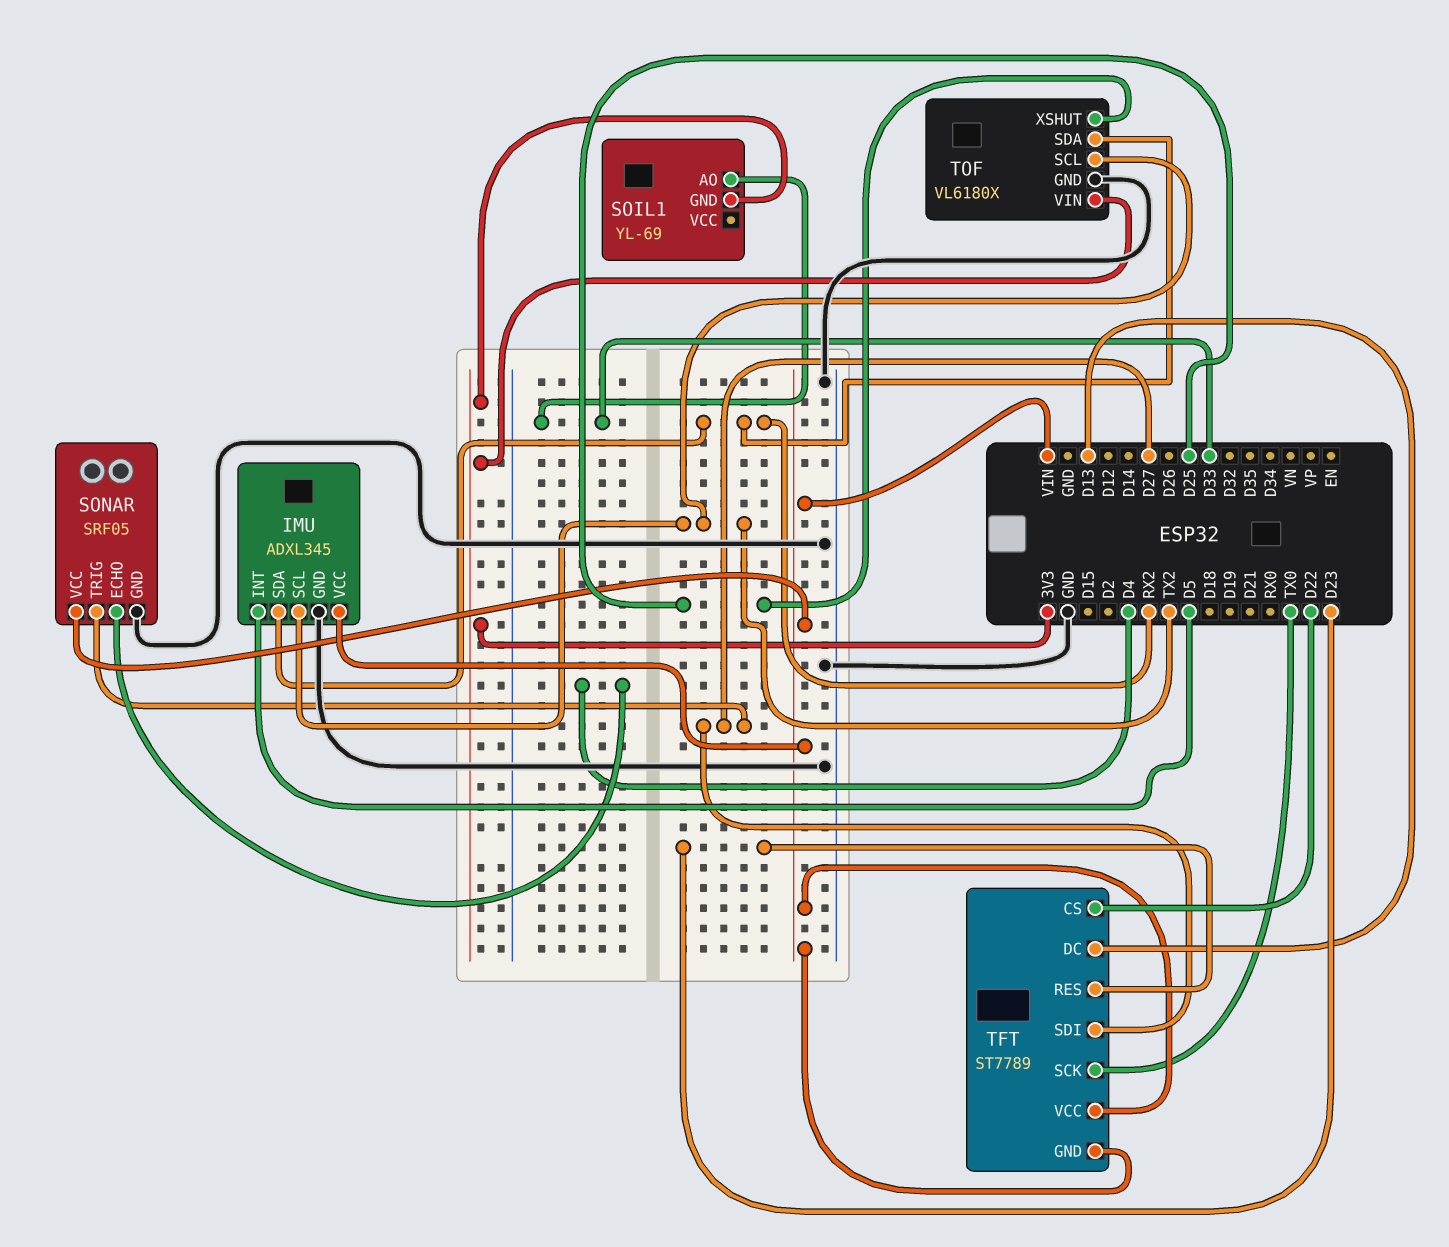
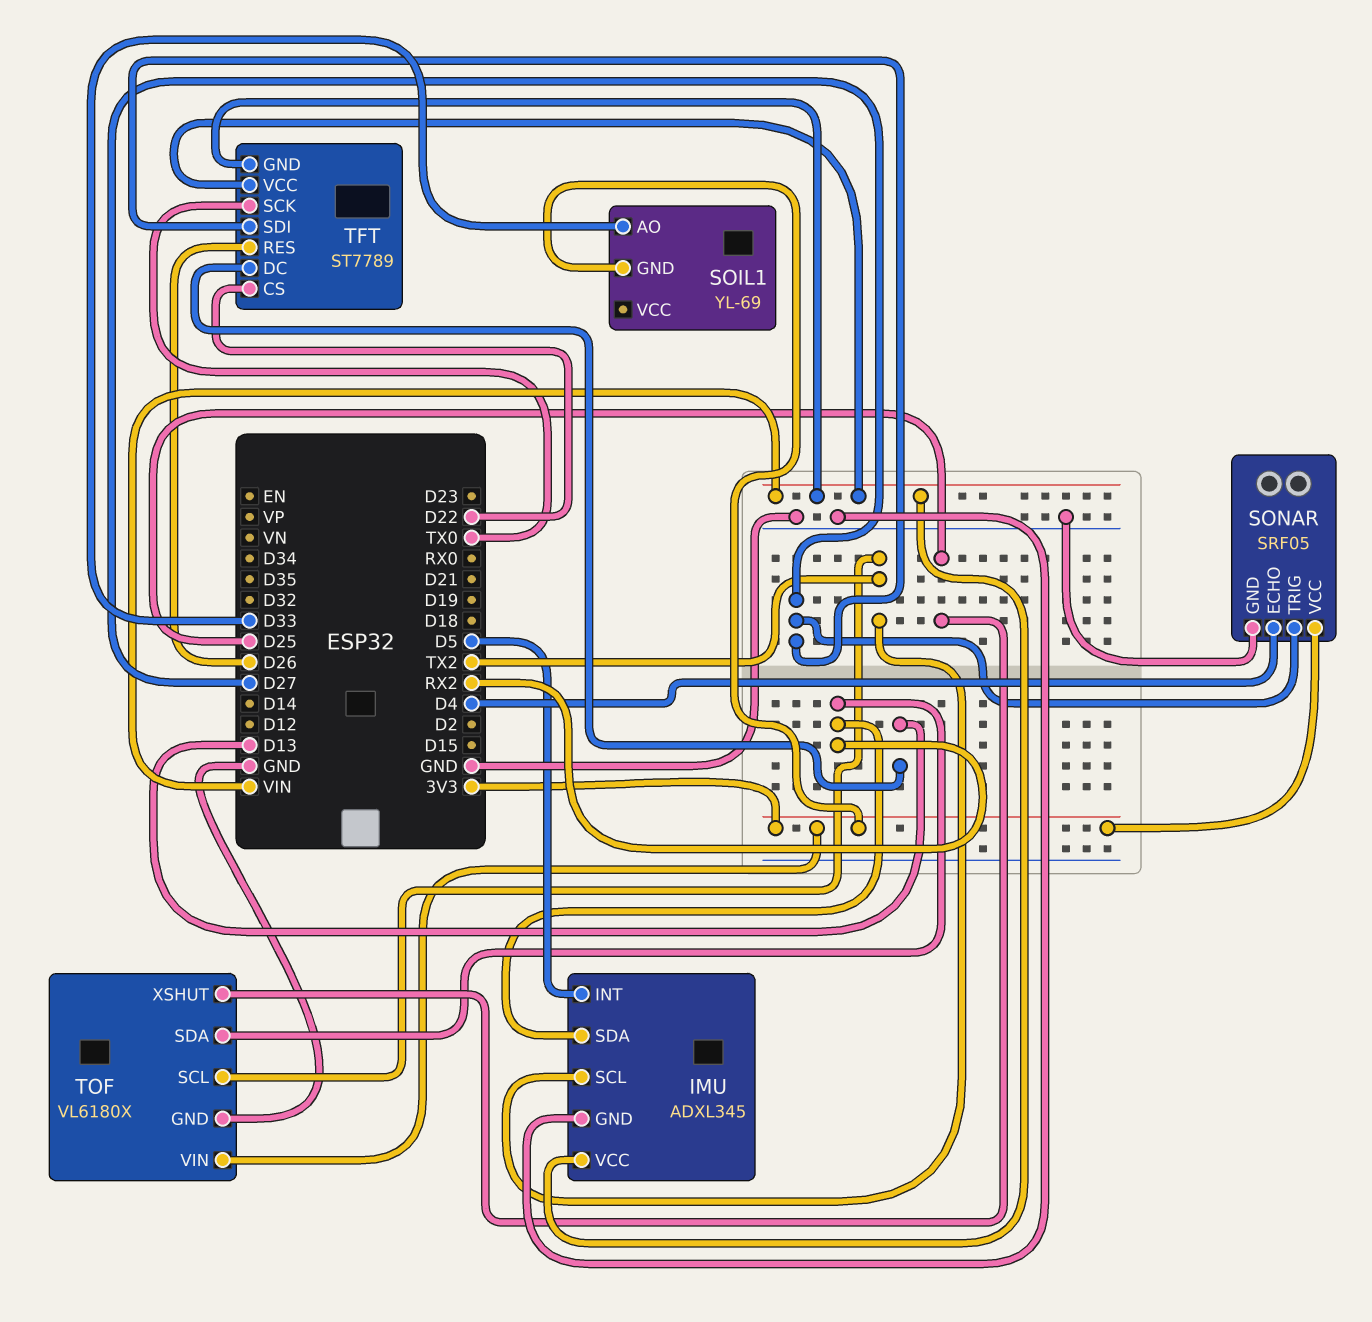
SONAR pin VCC: VIN -> 3V3
TFT pin RES: D23 -> D26

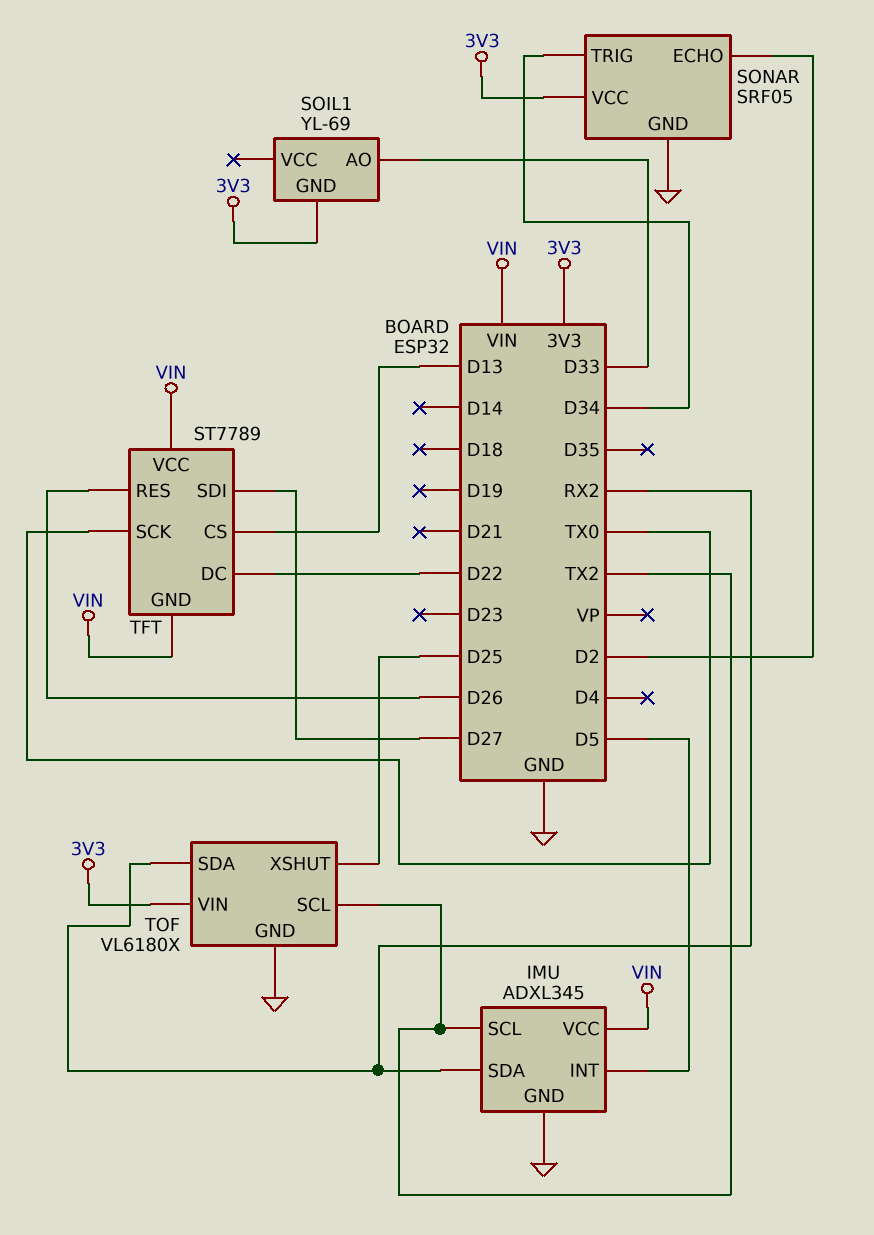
SONAR pin ECHO: D4 -> D2
SONAR pin TRIG: D27 -> D34
TFT pin CS: D22 -> D13
TFT pin DC: D13 -> D22

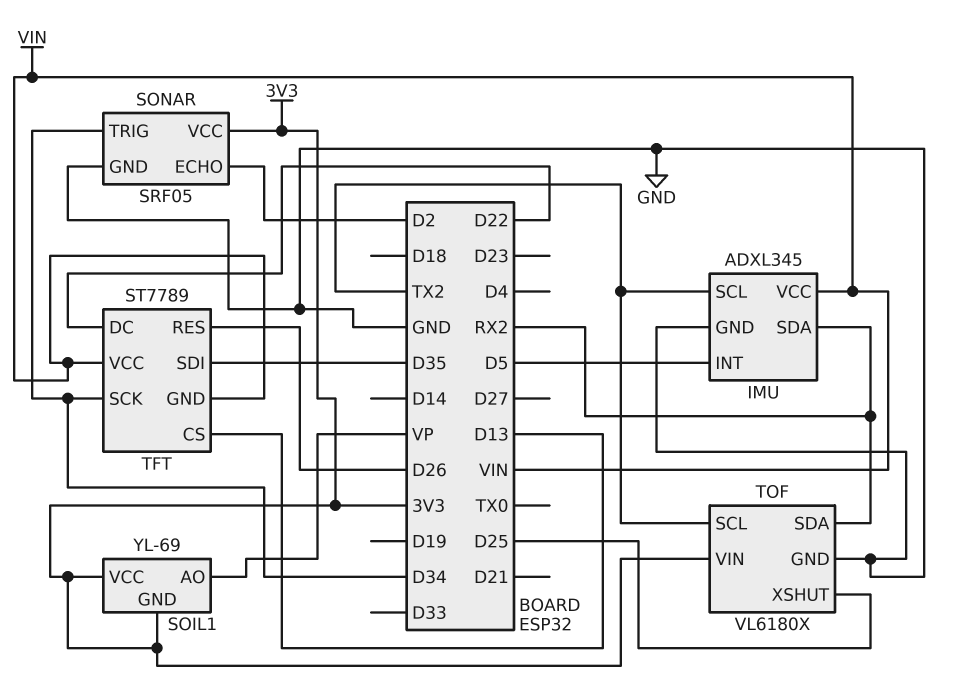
SOIL1 pin AO: D33 -> VP
SOIL1 pin VCC: none -> 3V3
TFT pin SCK: TX0 -> D34
TFT pin SDI: D27 -> D35

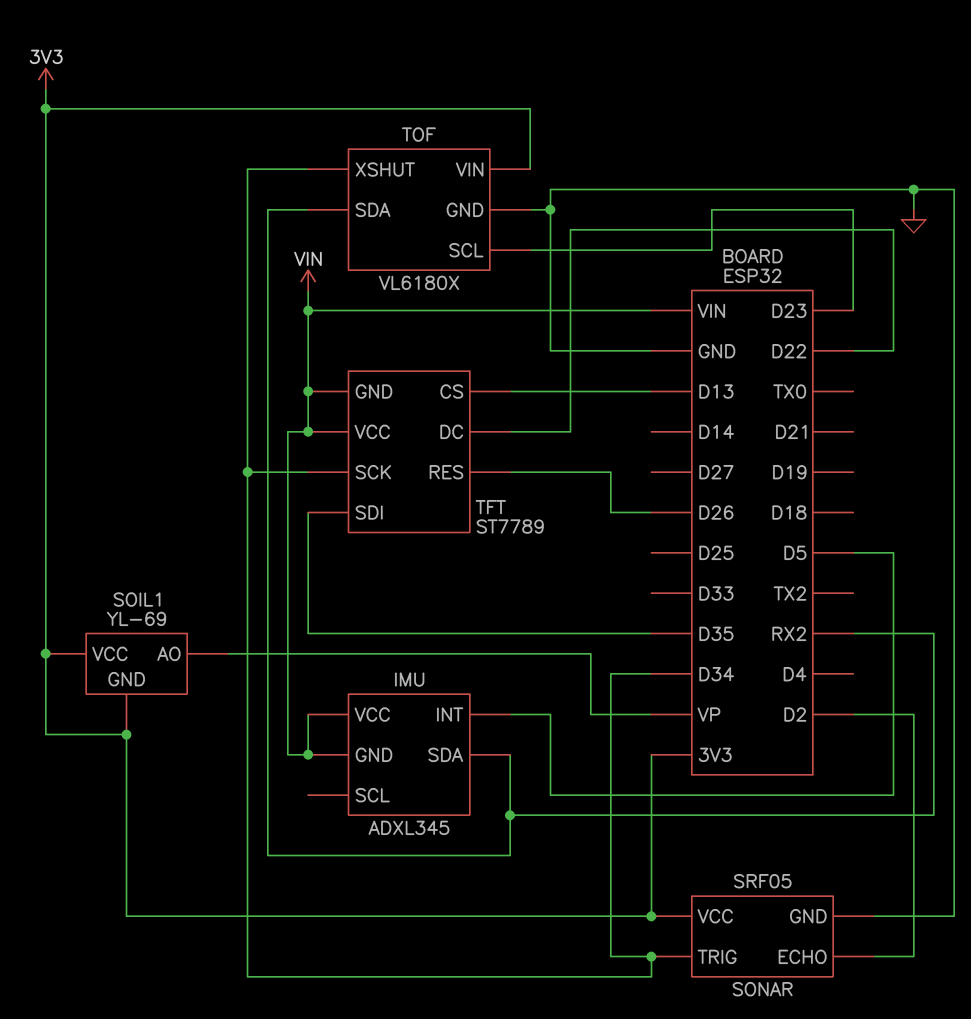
IMU pin GND: GND -> VIN
IMU pin SCL: TX2 -> none
TOF pin SCL: TX2 -> D23
TOF pin XSHUT: D25 -> D34

